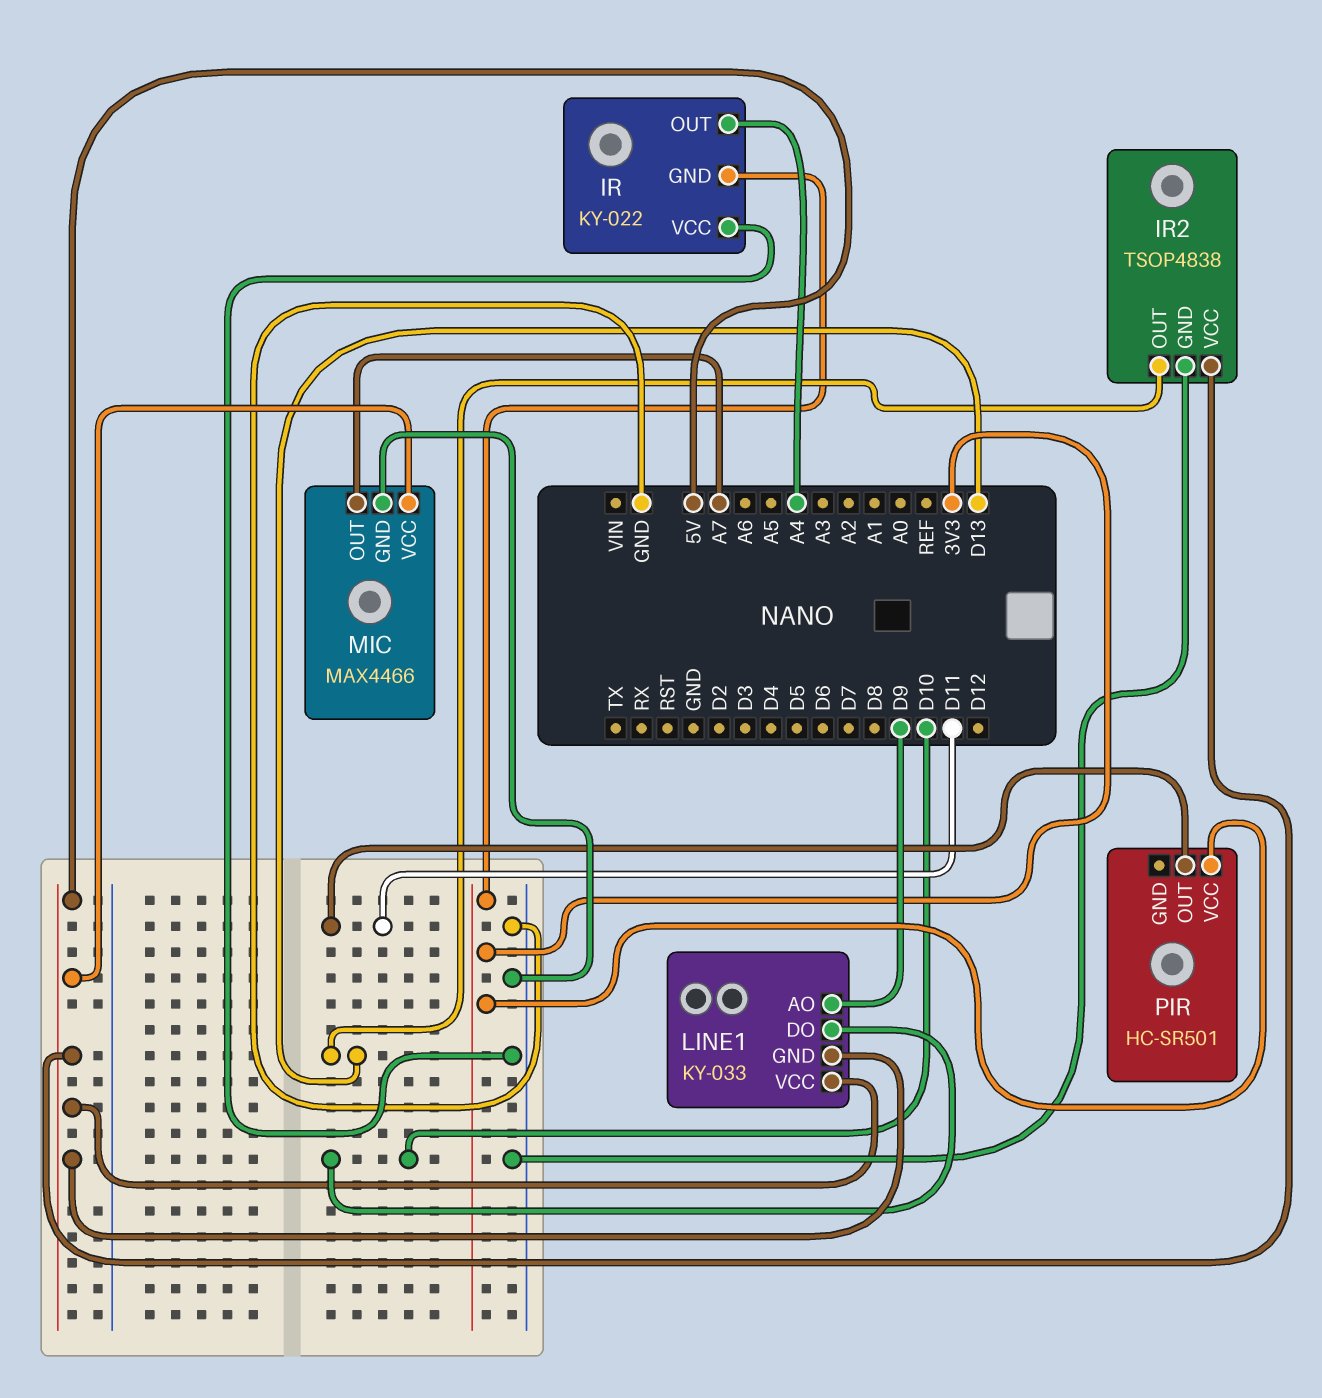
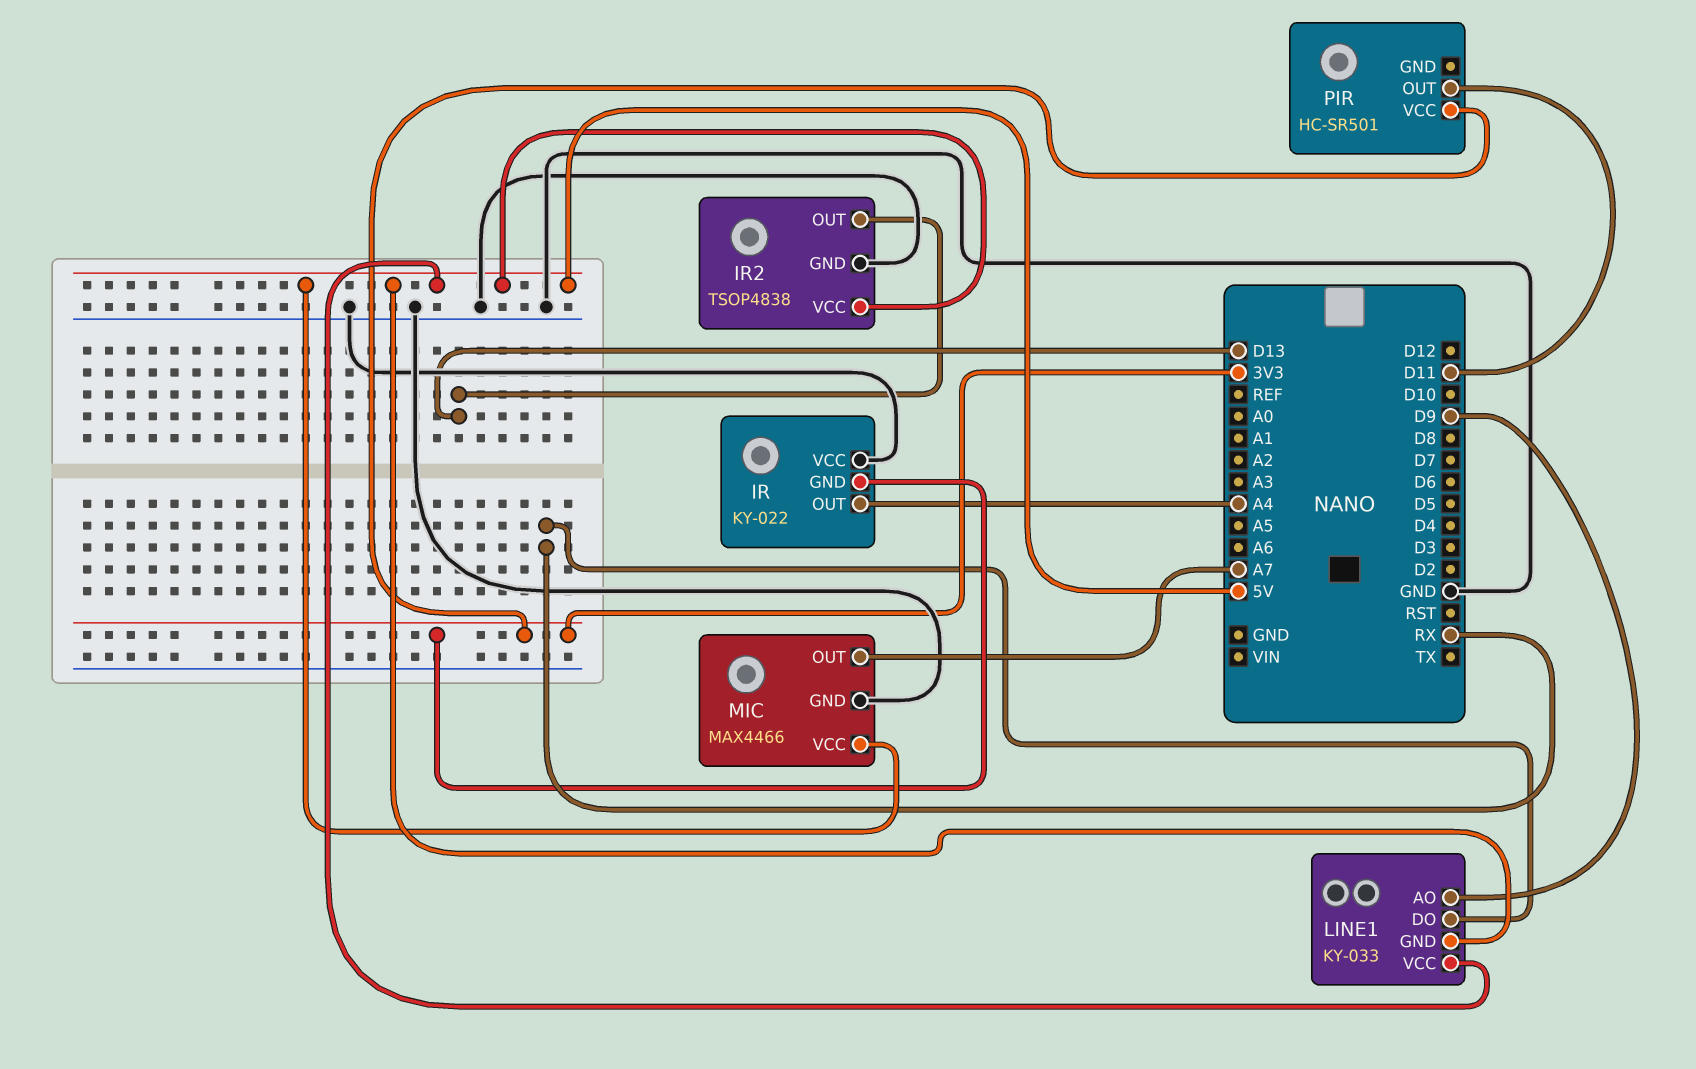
LINE1 pin DO: D10 -> RX

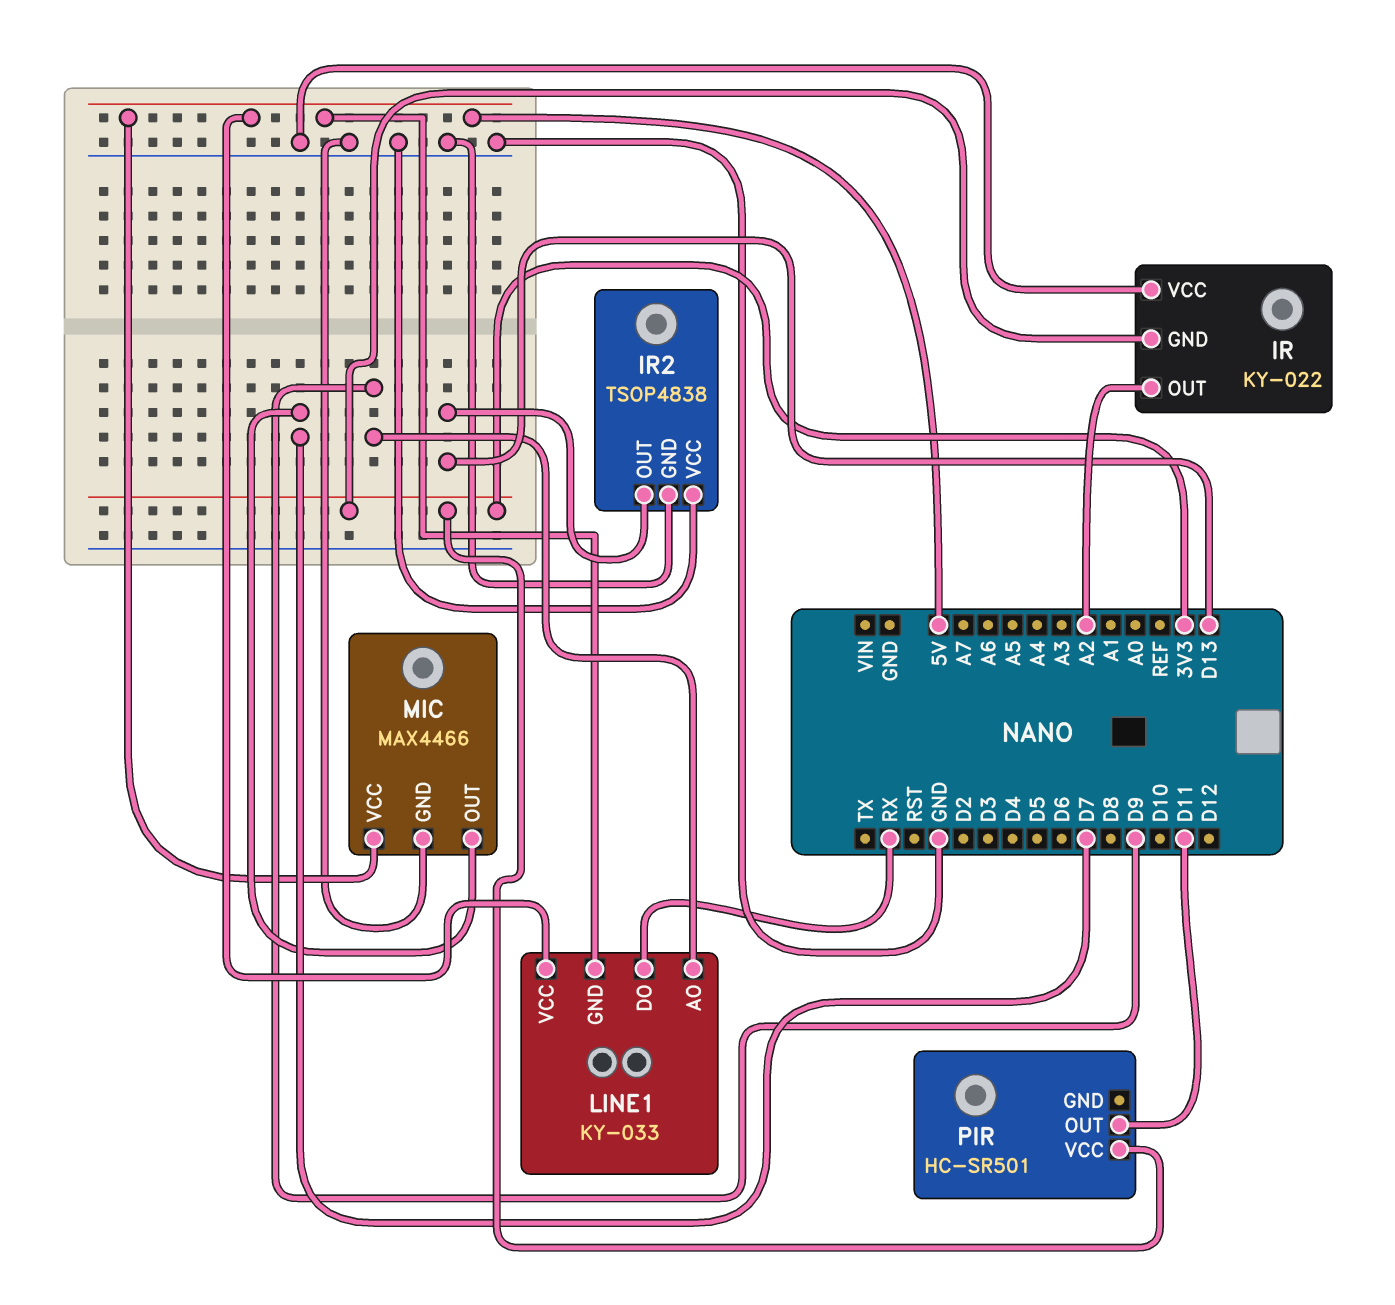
IR pin OUT: A4 -> A2
IR2 pin VCC: 5V -> GND
MIC pin OUT: A7 -> D7

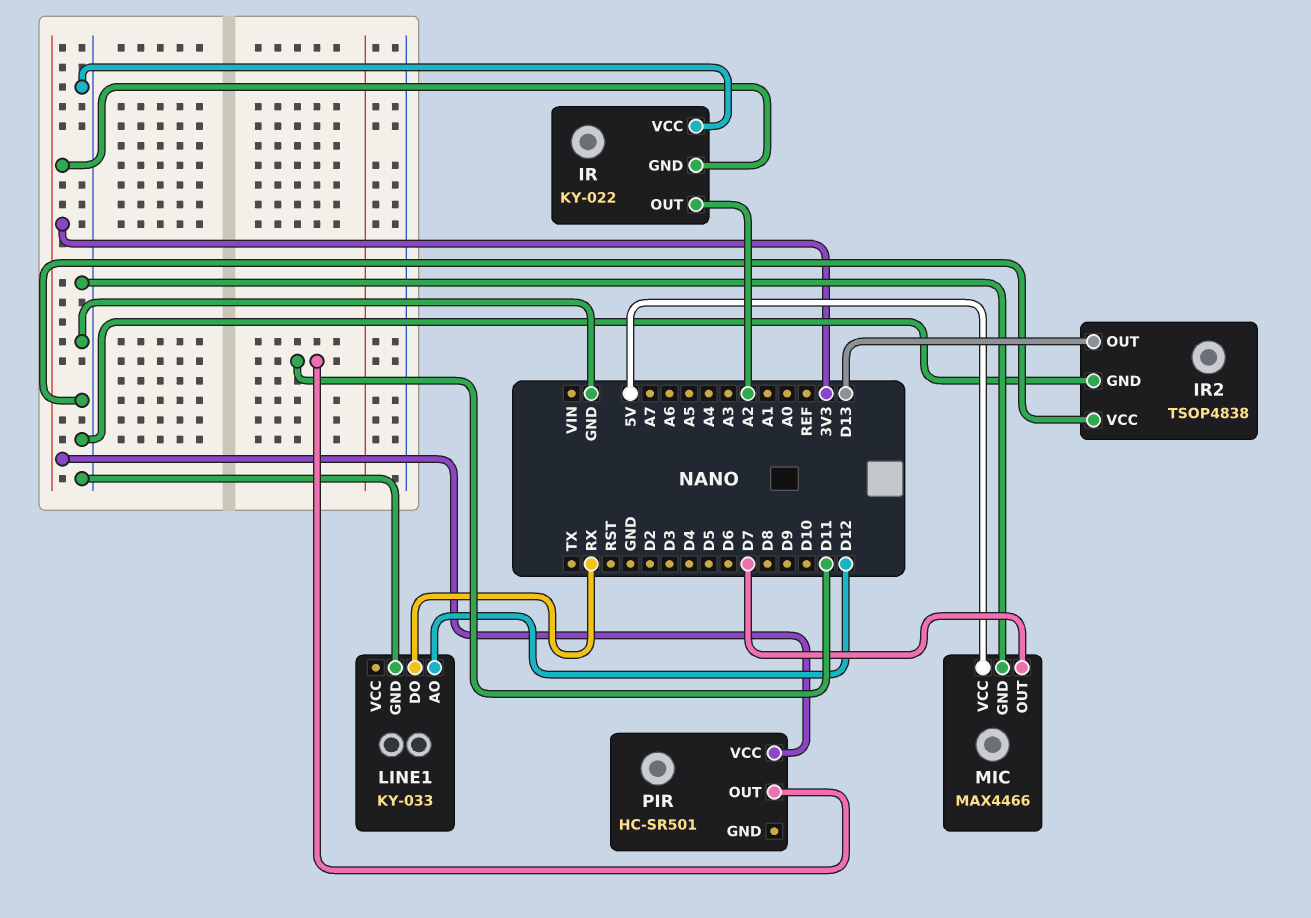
LINE1 pin AO: D9 -> D12
LINE1 pin GND: 5V -> GND
LINE1 pin VCC: 5V -> none

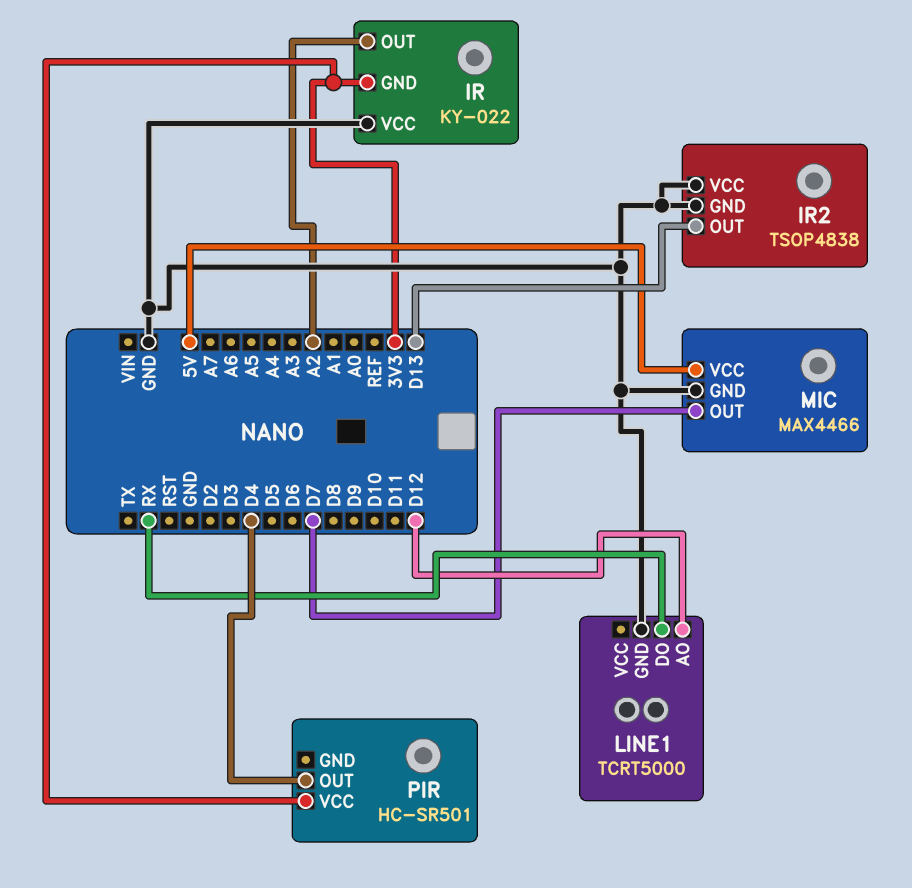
LINE1: KY-033 -> TCRT5000
PIR pin OUT: D11 -> D4

